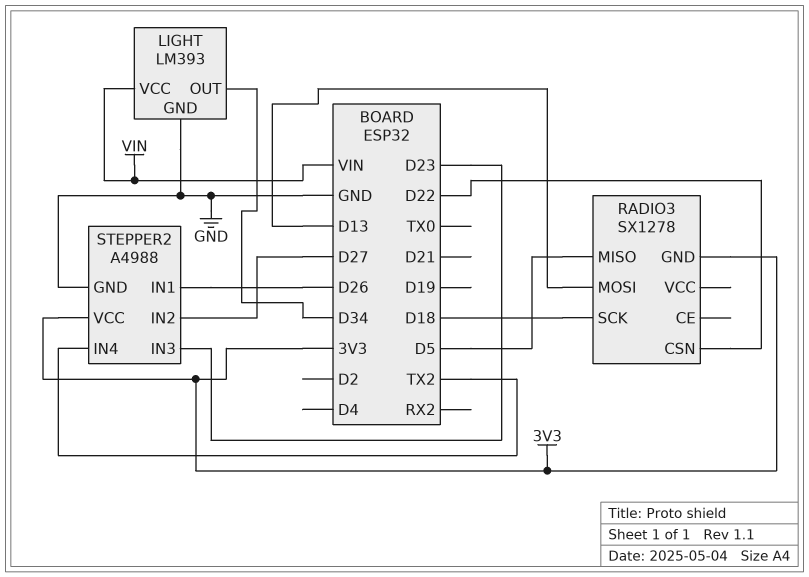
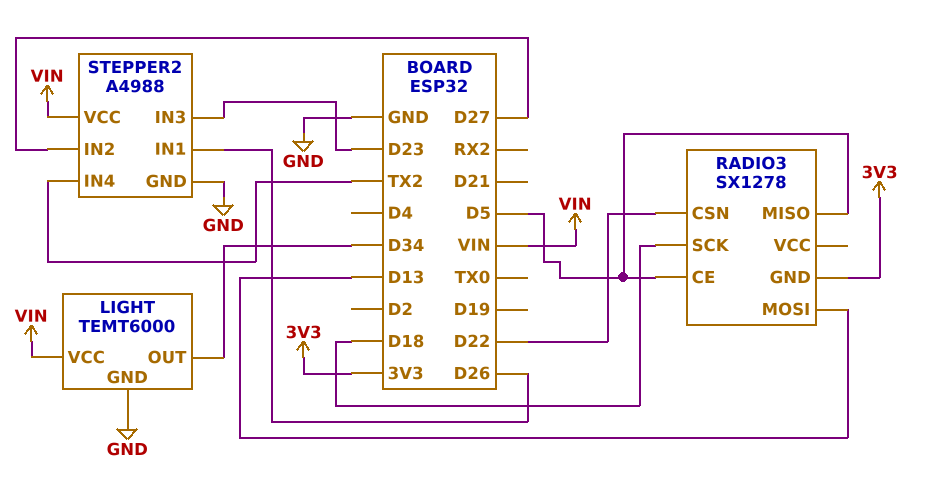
LIGHT: LM393 -> TEMT6000
RADIO3 pin CE: none -> D5
STEPPER2 pin VCC: 3V3 -> VIN

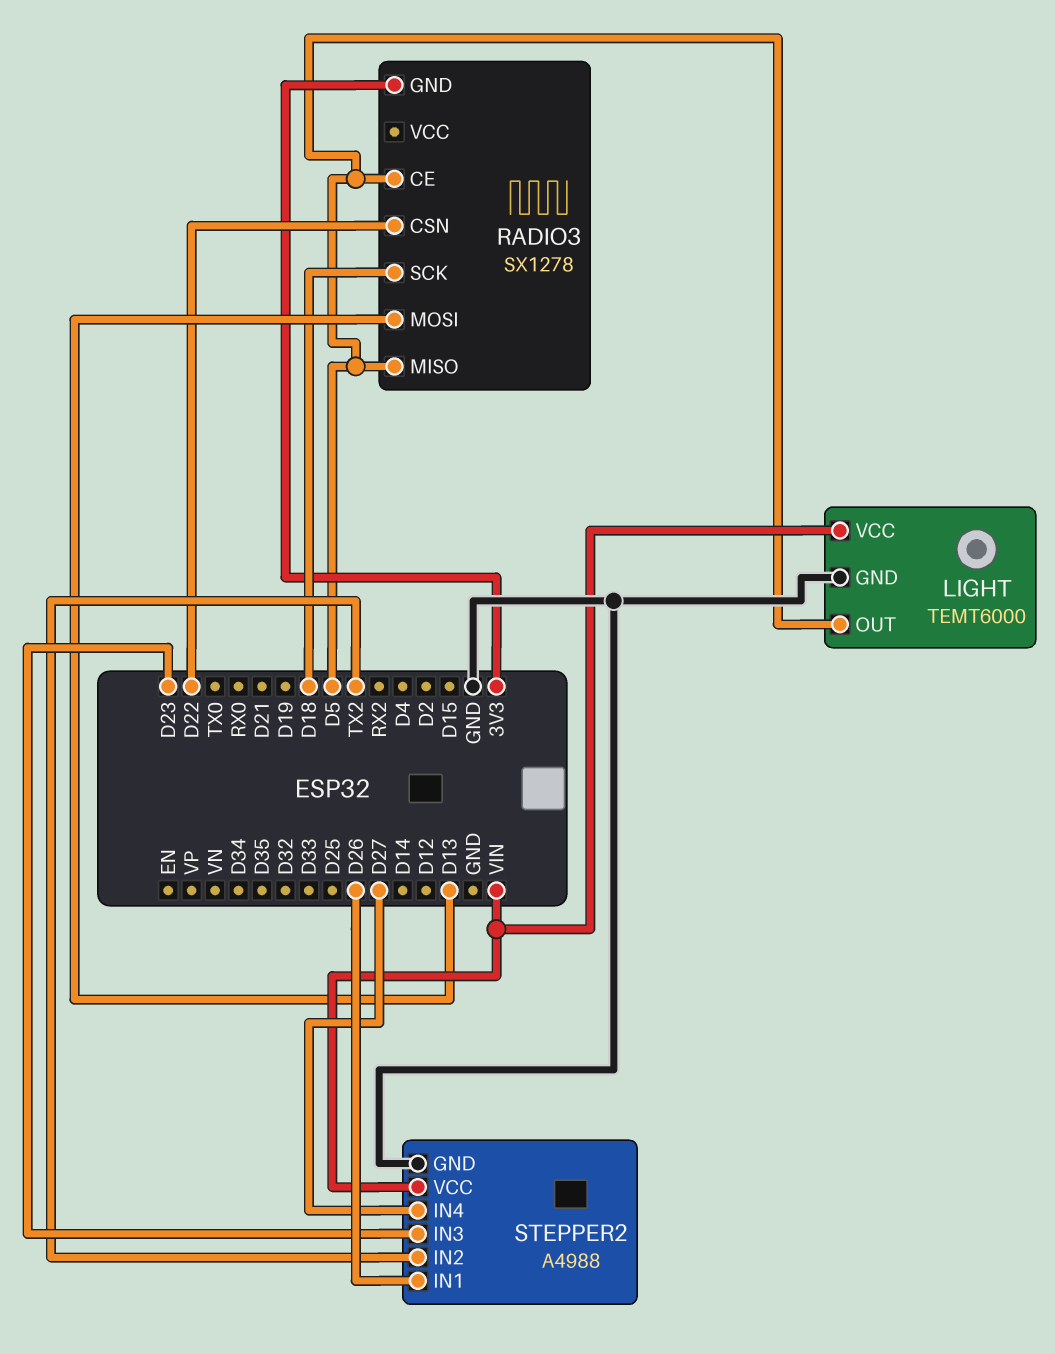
LIGHT pin OUT: D34 -> D5
STEPPER2 pin IN2: D27 -> TX2
STEPPER2 pin IN4: TX2 -> D27

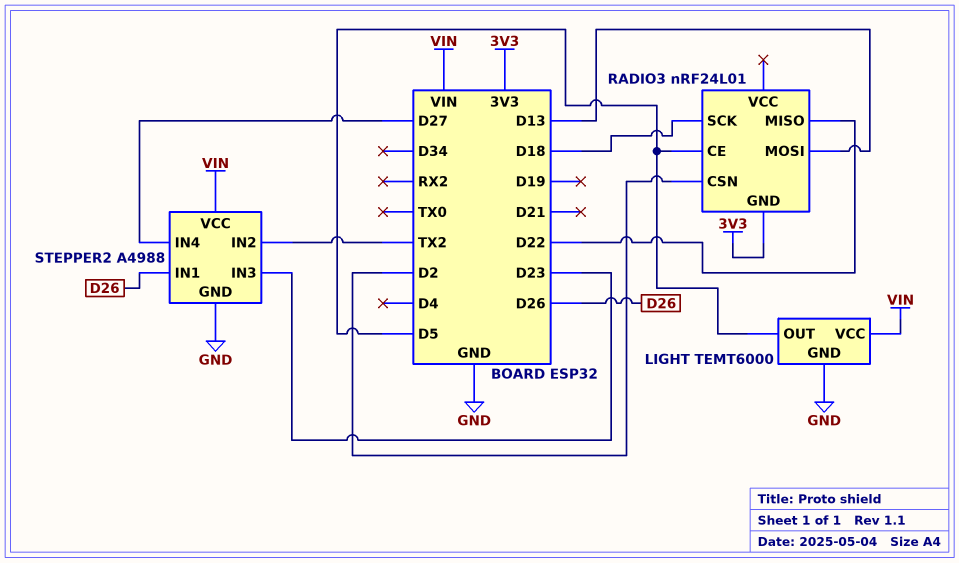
RADIO3: SX1278 -> nRF24L01
RADIO3 pin CSN: D22 -> D2
RADIO3 pin MISO: D5 -> D22

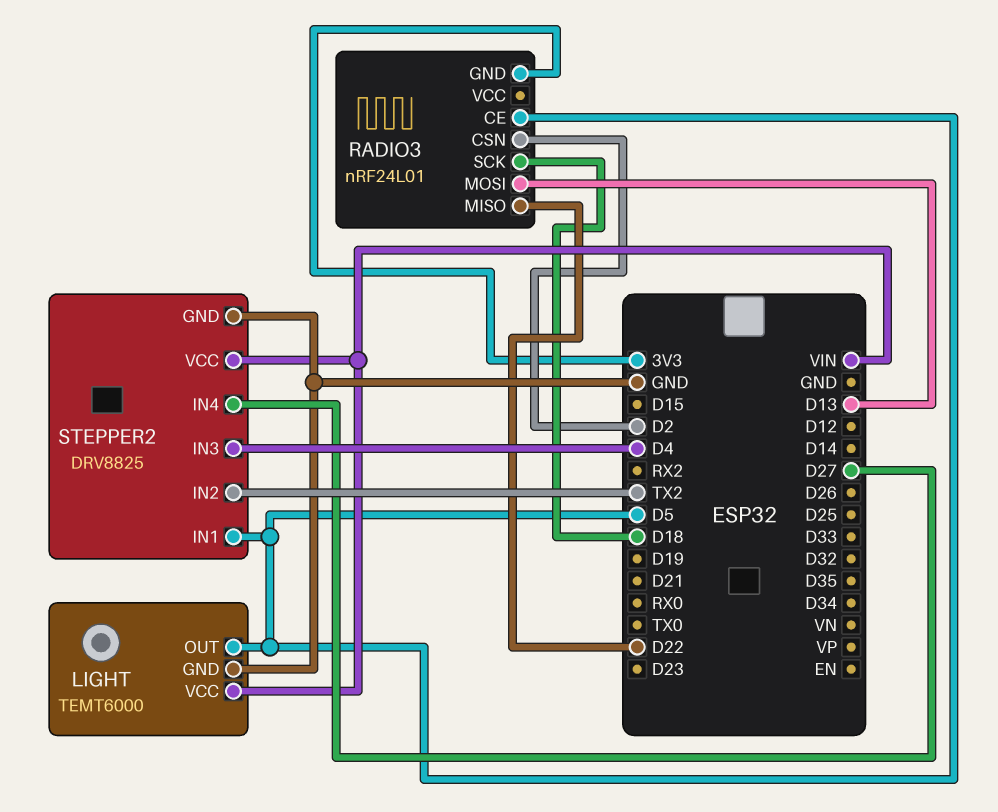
STEPPER2: A4988 -> DRV8825
STEPPER2 pin IN1: D26 -> D5
STEPPER2 pin IN3: D23 -> D4

